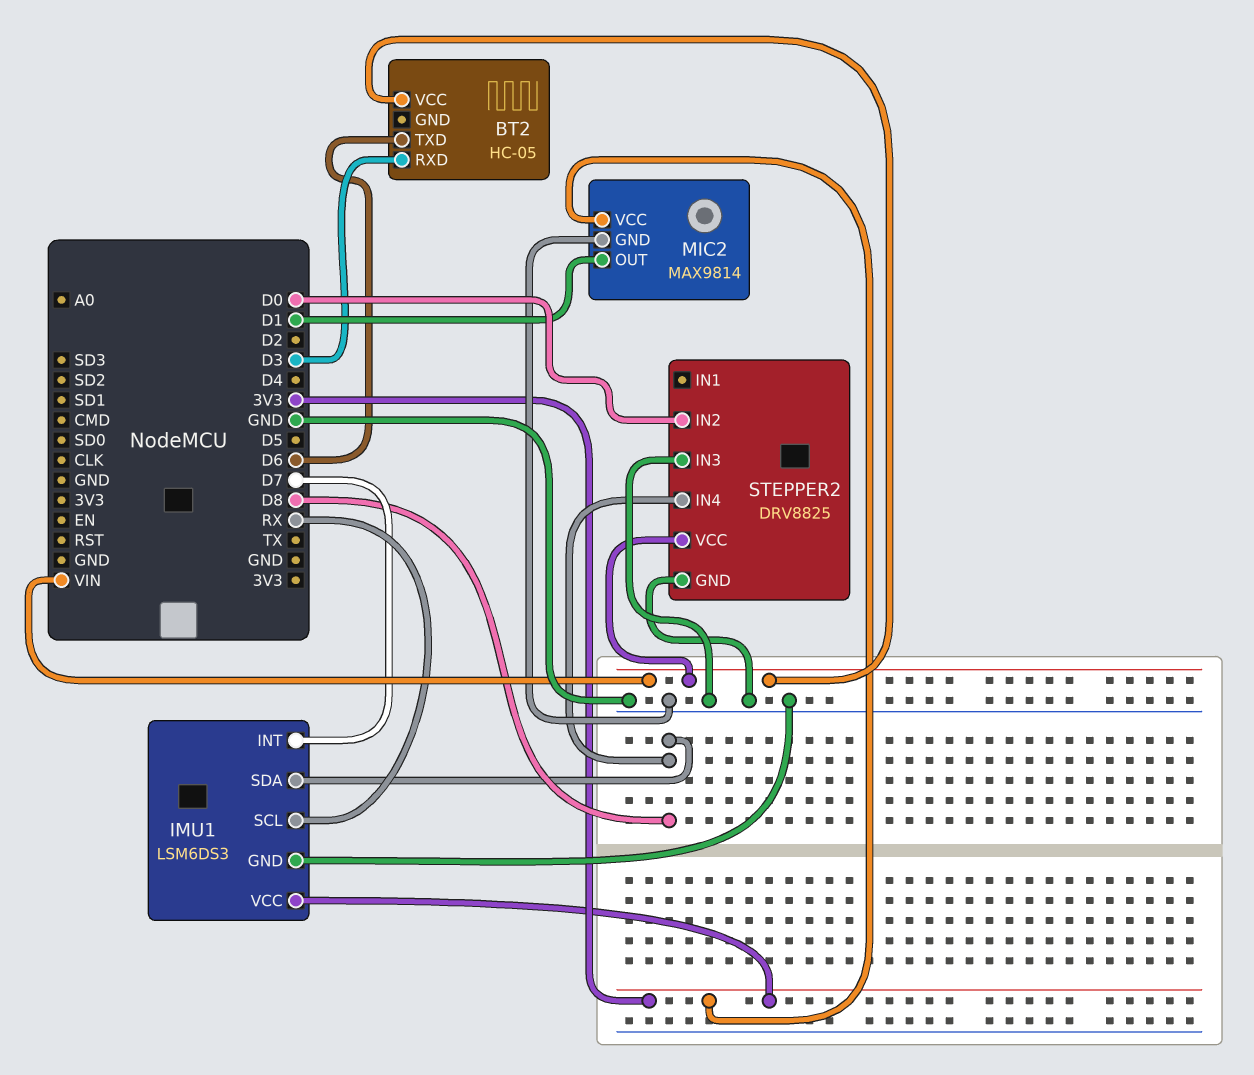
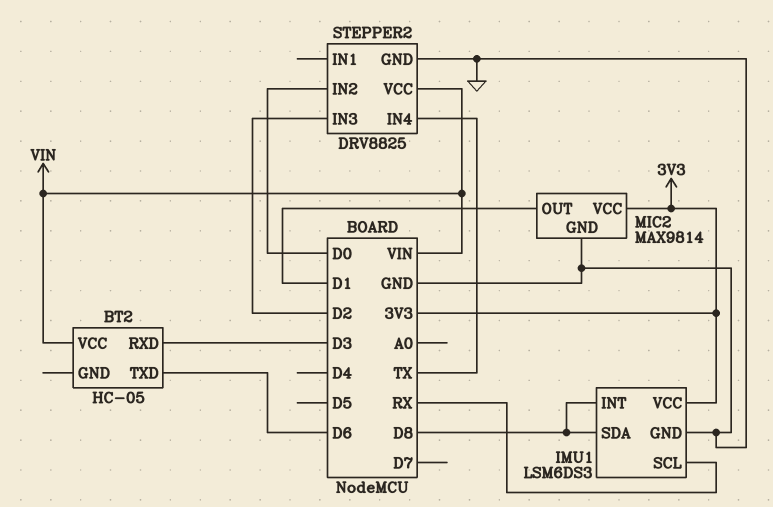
IMU1 pin INT: D7 -> D8
STEPPER2 pin IN3: GND -> D2
STEPPER2 pin IN4: D8 -> TX

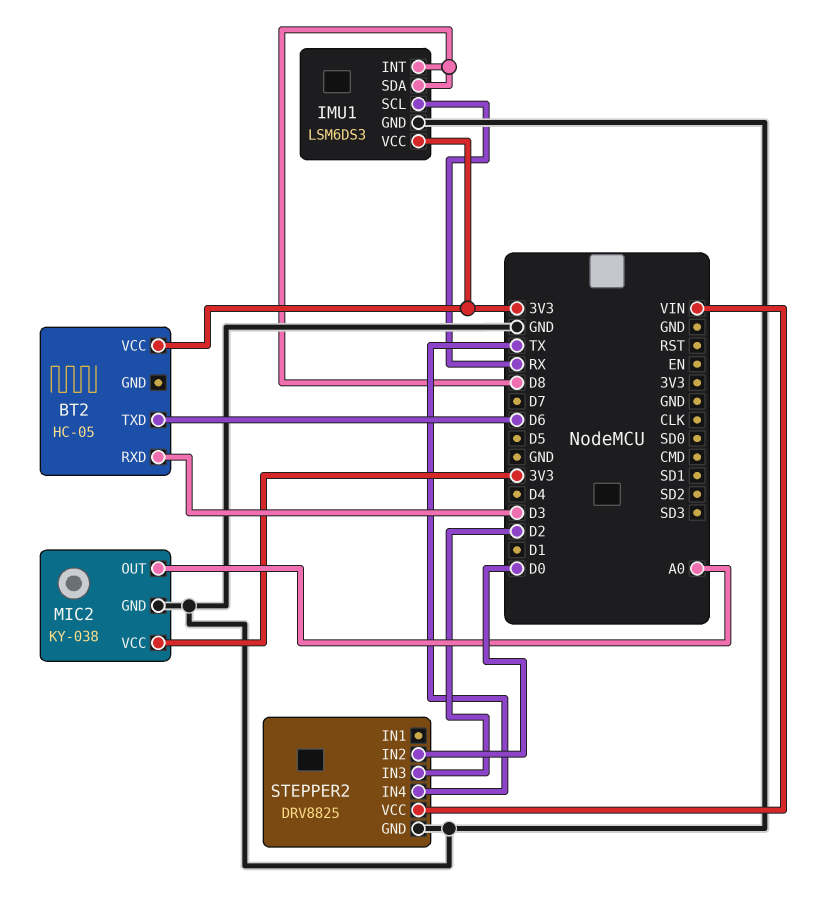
BT2 pin VCC: VIN -> 3V3
MIC2: MAX9814 -> KY-038
MIC2 pin OUT: D1 -> A0

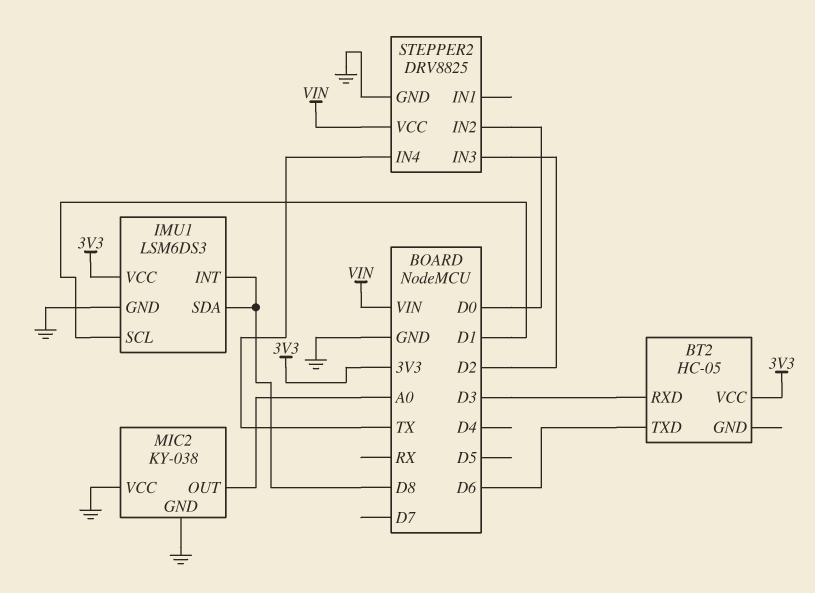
IMU1 pin SCL: RX -> D1
MIC2 pin VCC: 3V3 -> GND

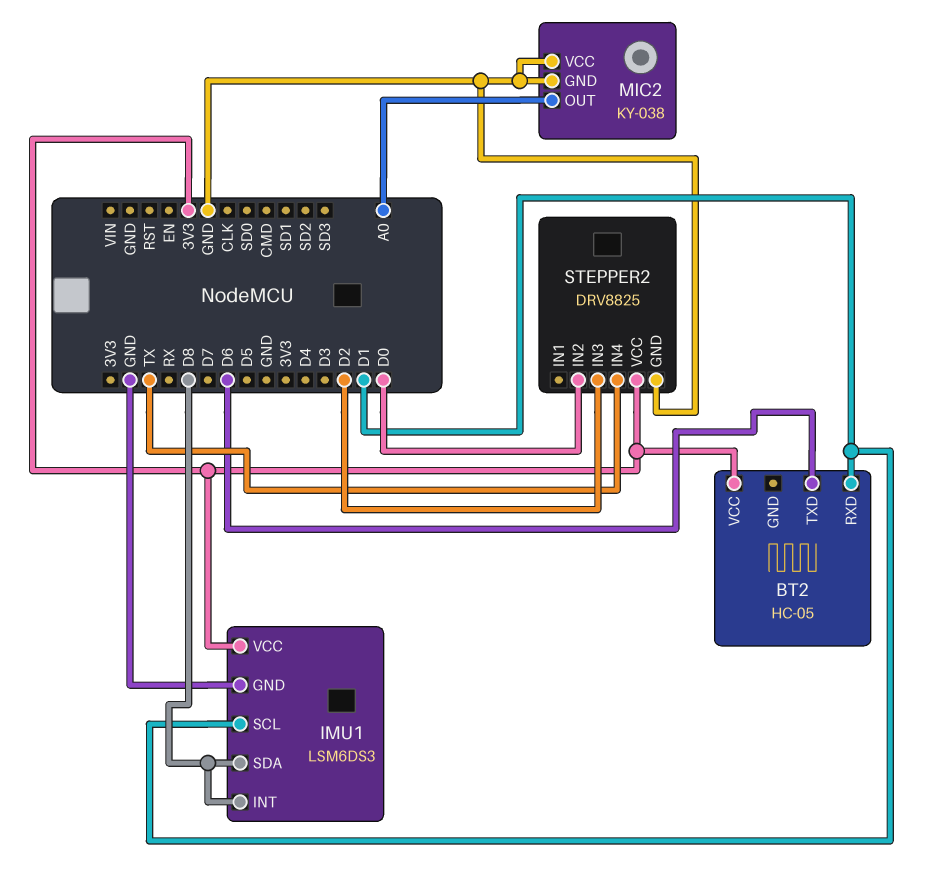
BT2 pin RXD: D3 -> D1
STEPPER2 pin VCC: VIN -> 3V3

